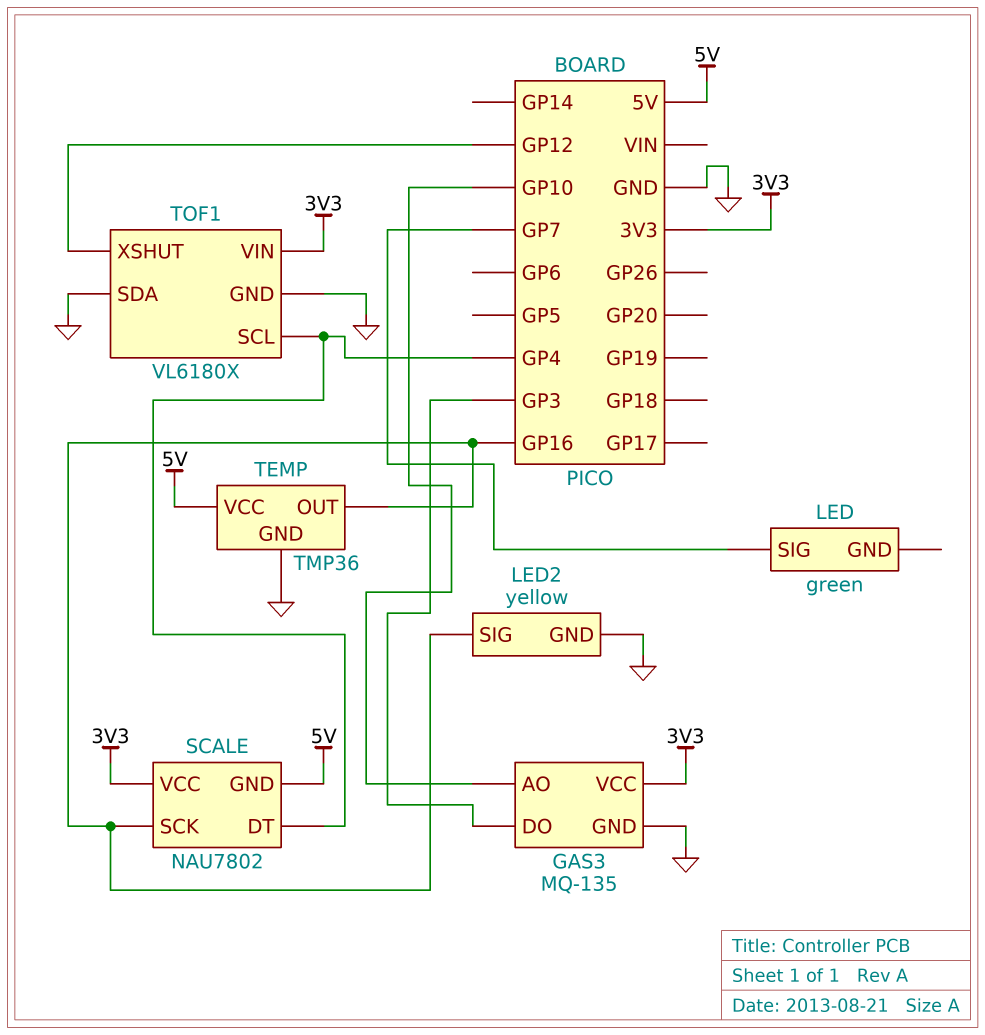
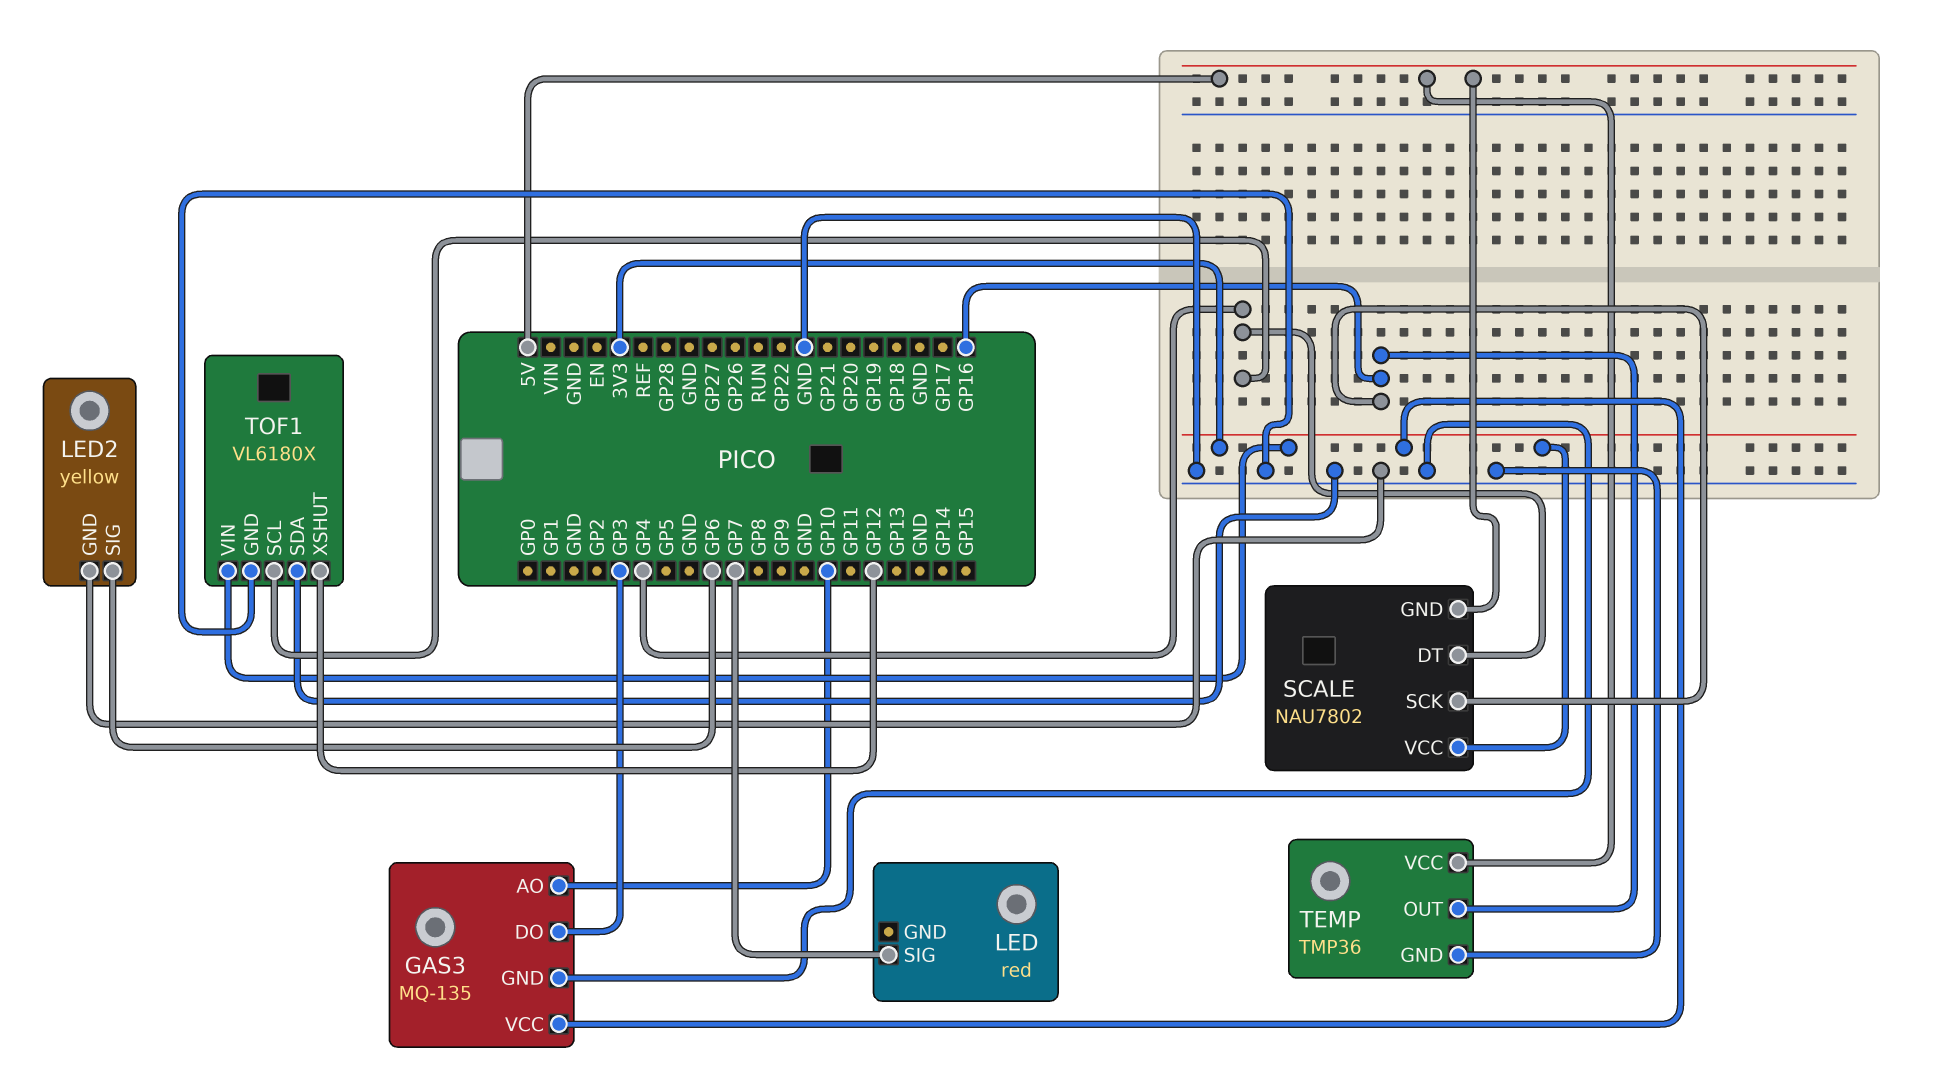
LED: green -> red
LED2 pin SIG: GP16 -> GP6

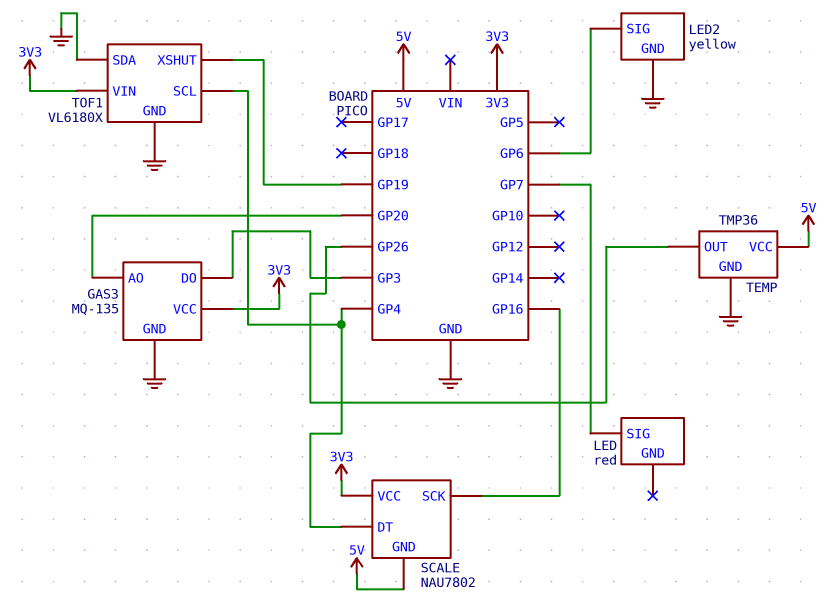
GAS3 pin AO: GP10 -> GP20
TEMP pin OUT: GP16 -> GP26
TOF1 pin XSHUT: GP12 -> GP19

